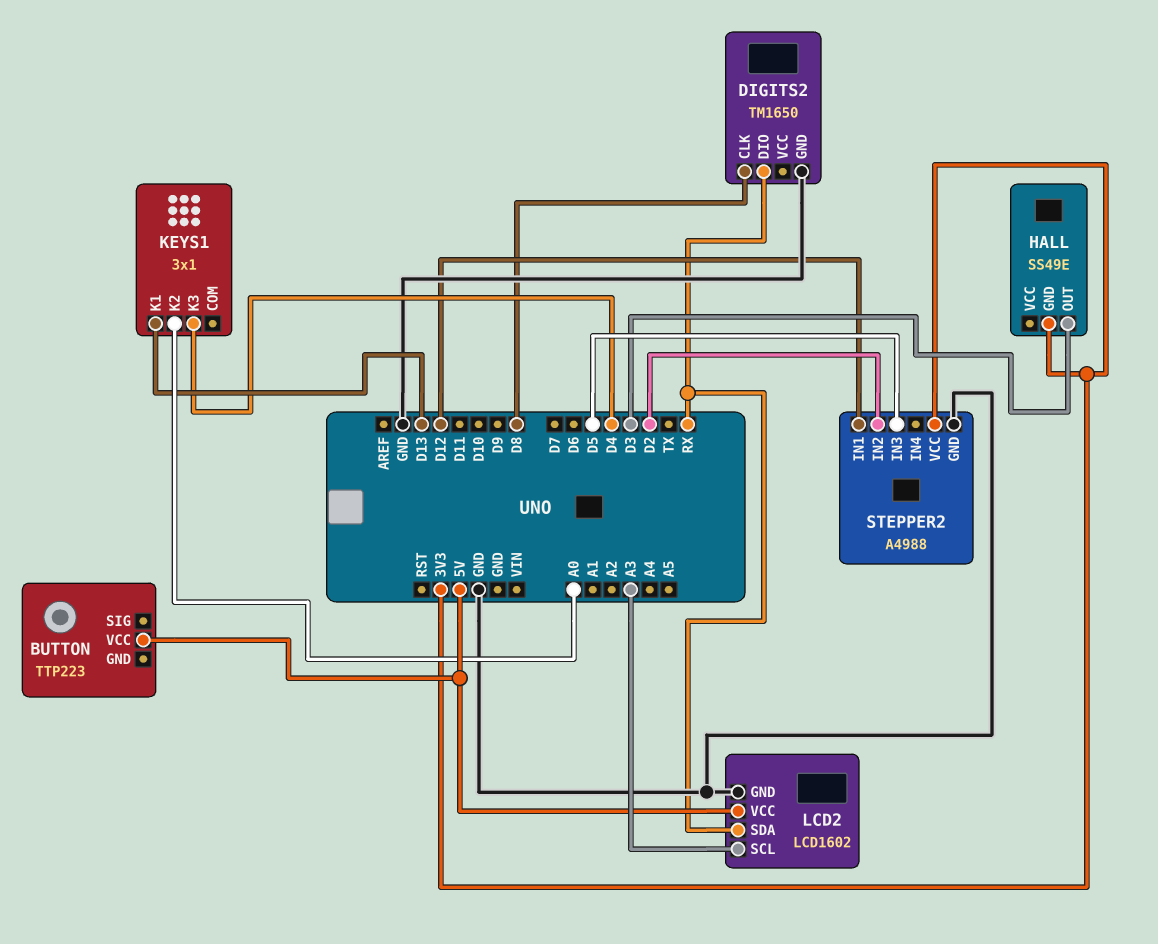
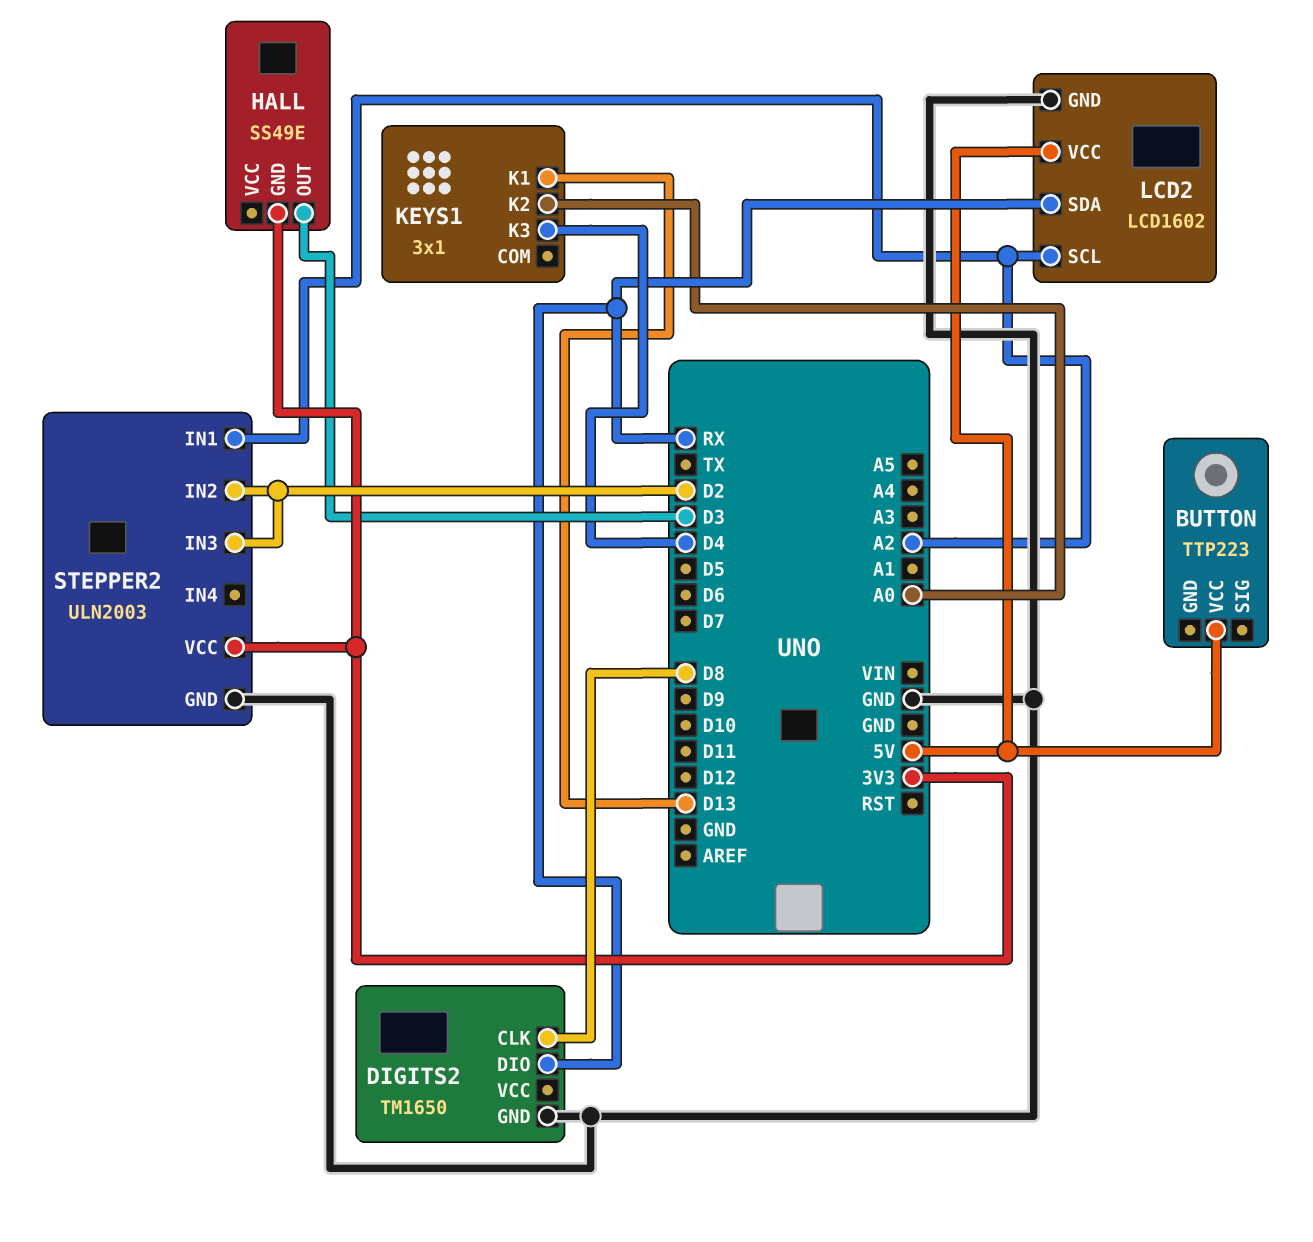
LCD2 pin SCL: A3 -> A2
STEPPER2: A4988 -> ULN2003
STEPPER2 pin IN1: D12 -> A2
STEPPER2 pin IN3: D5 -> D2

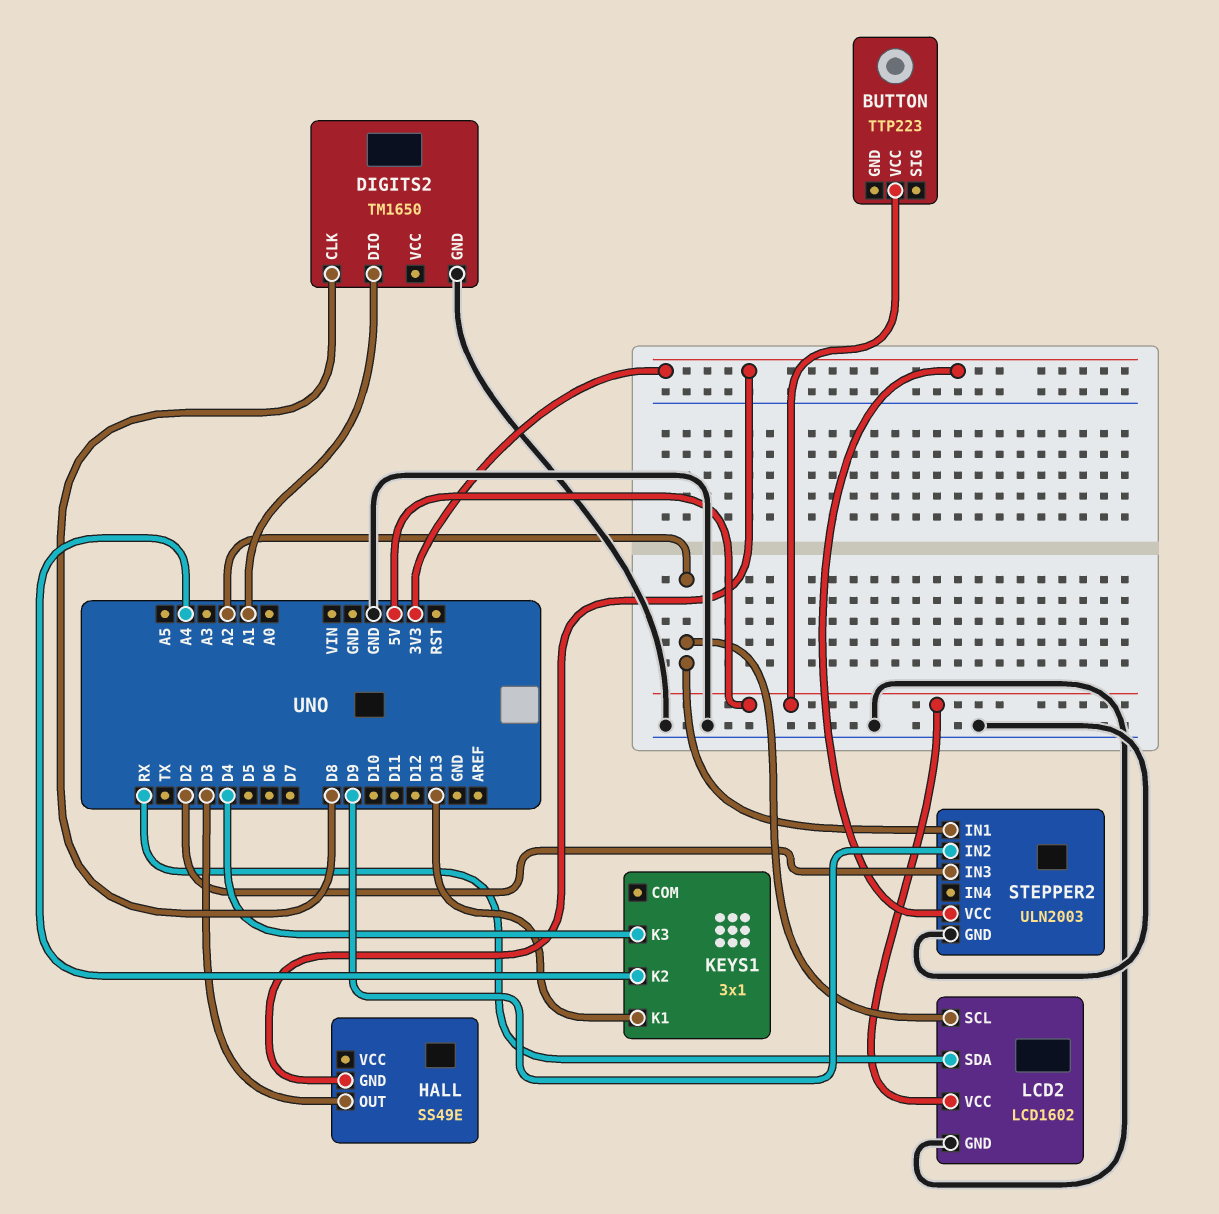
DIGITS2 pin DIO: RX -> A1
KEYS1 pin K2: A0 -> A4
STEPPER2 pin IN2: D2 -> D9

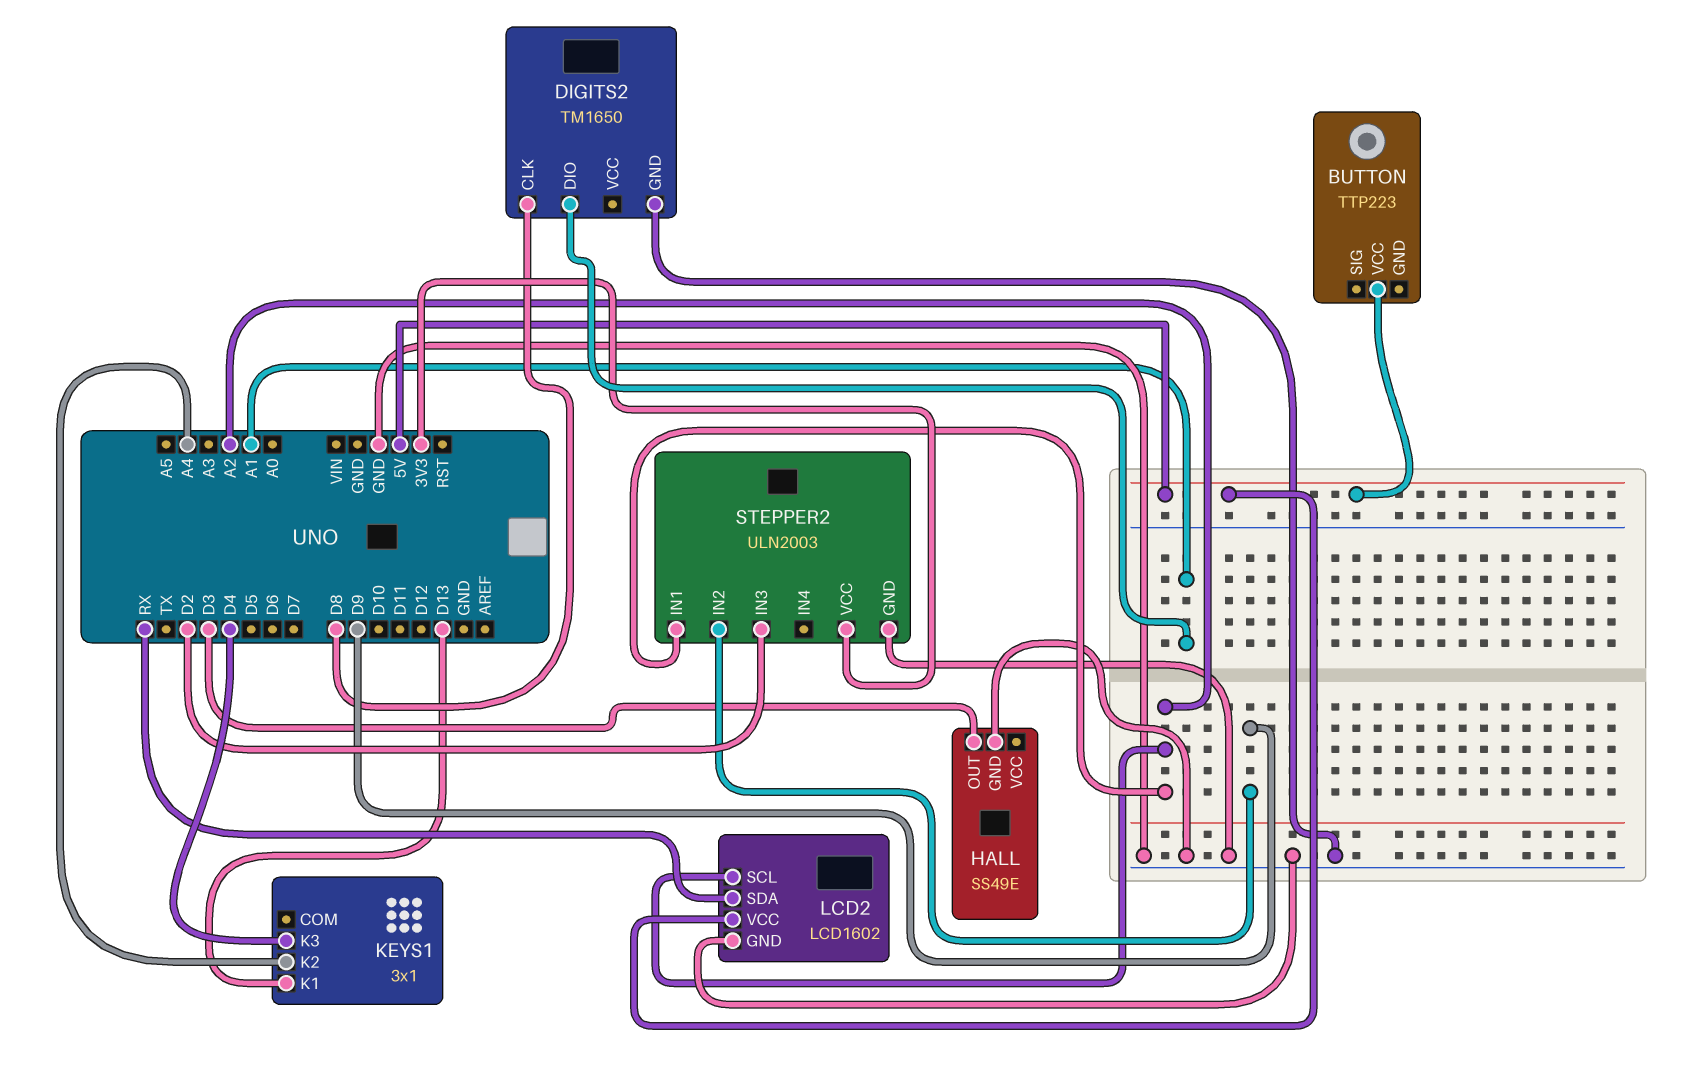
HALL pin GND: 3V3 -> GND

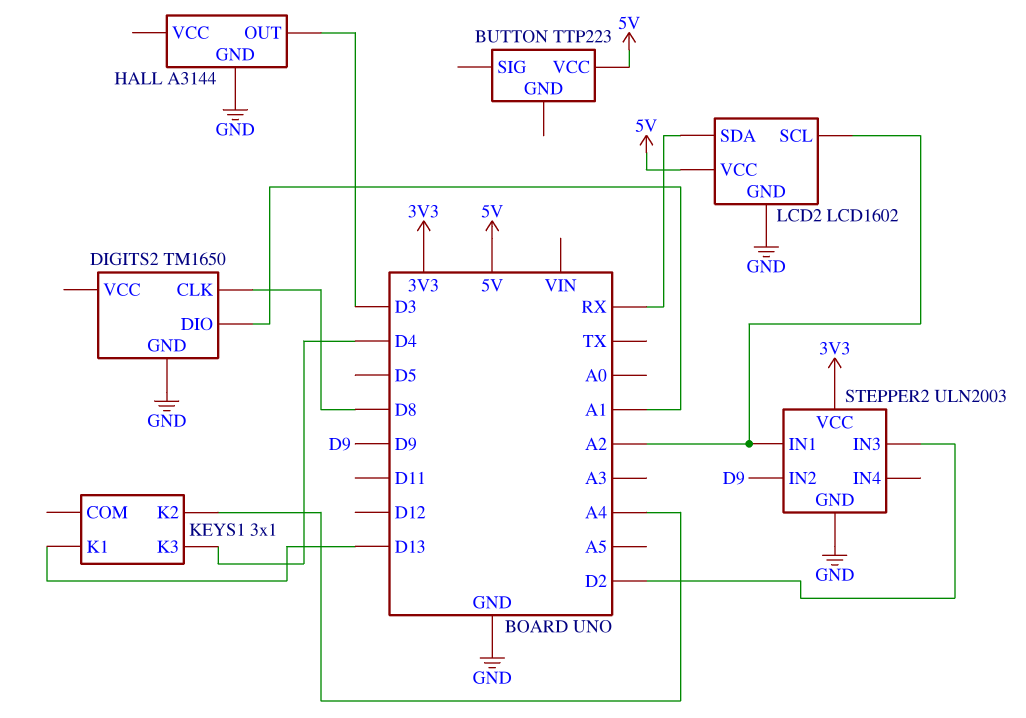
HALL: SS49E -> A3144

